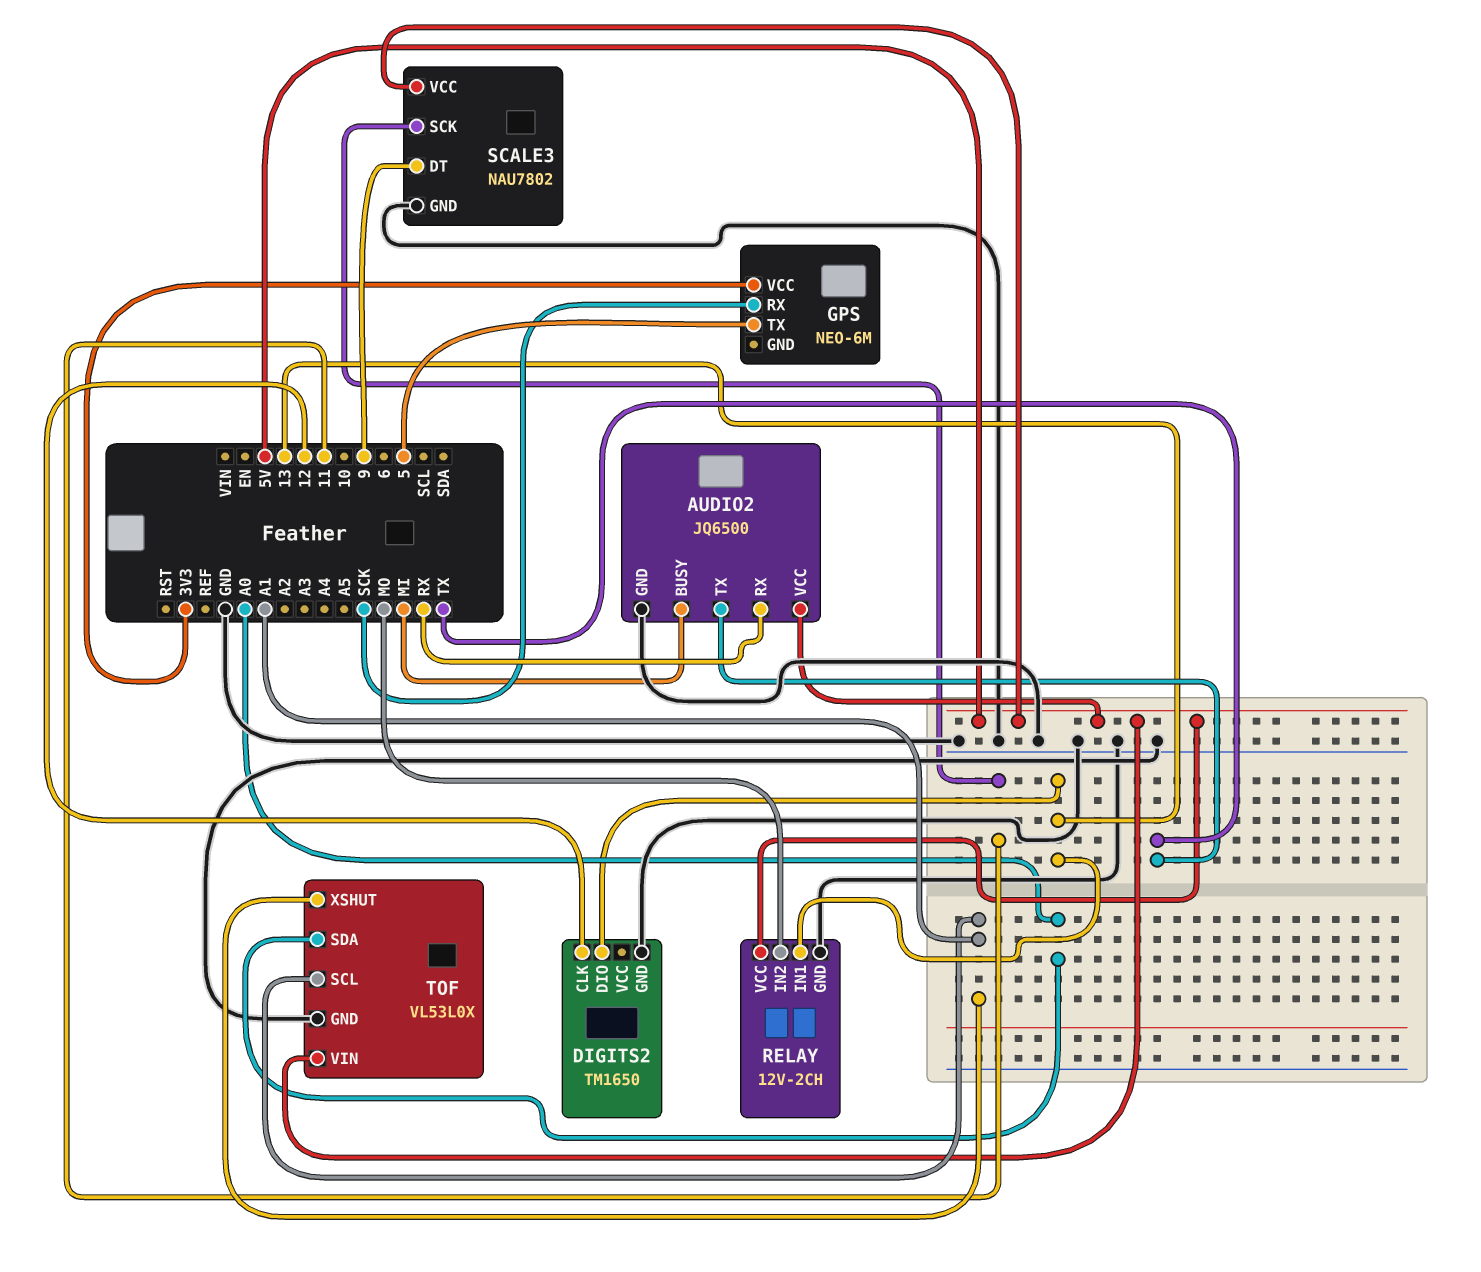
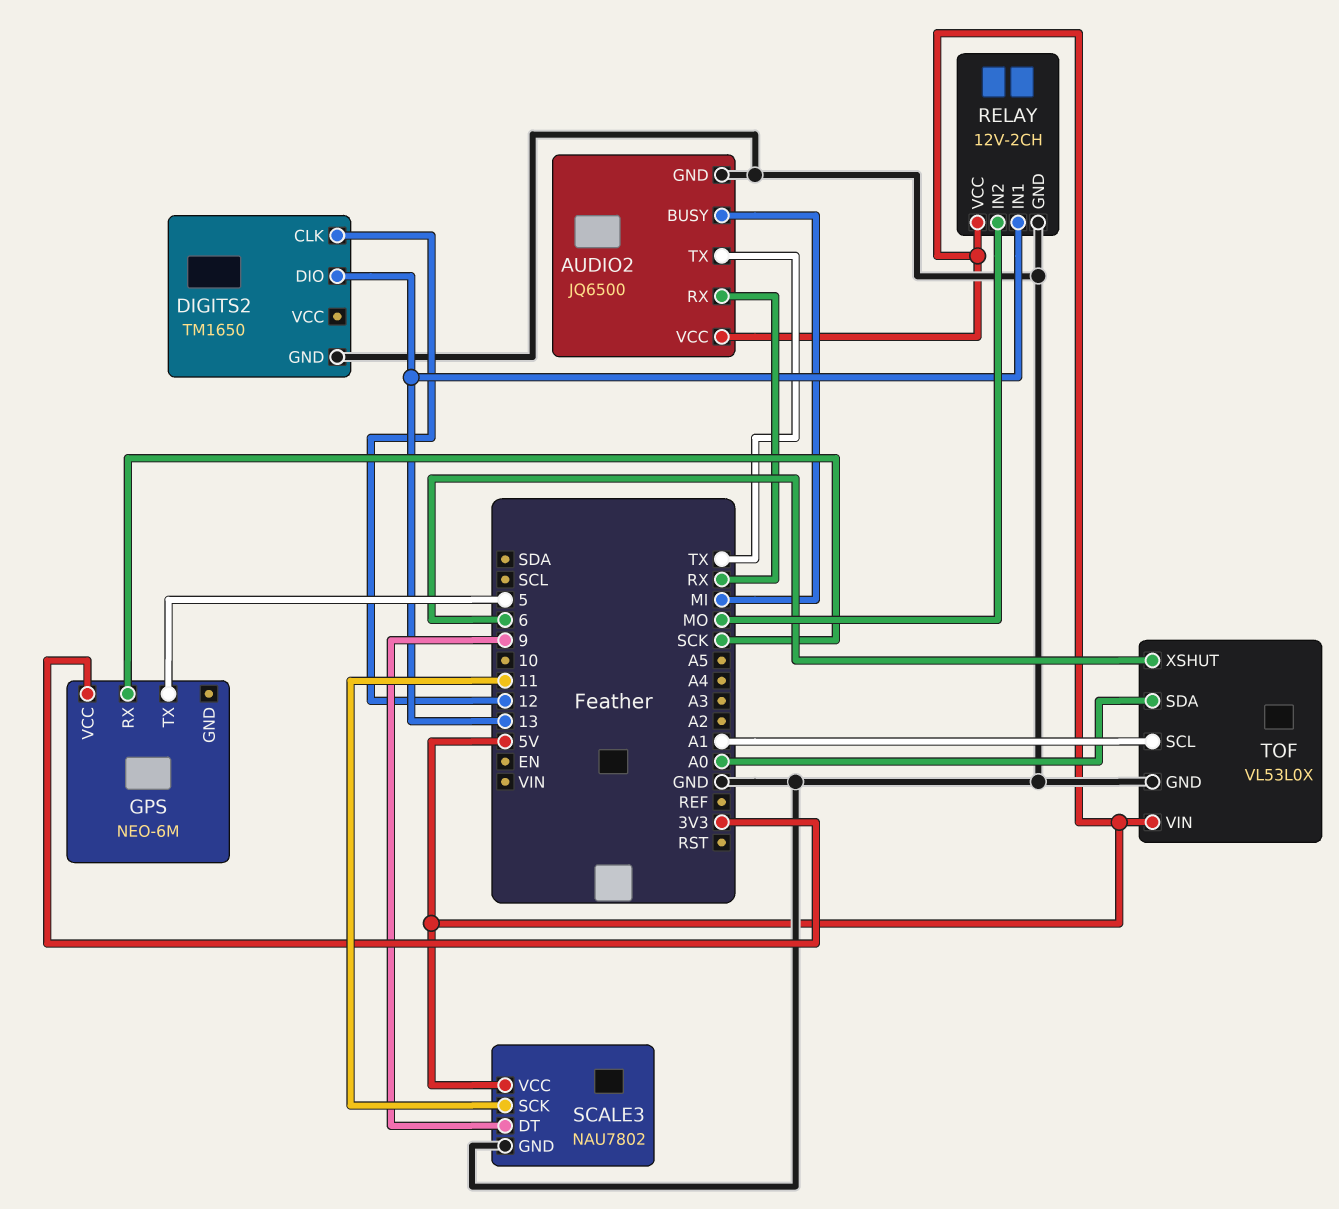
TOF pin XSHUT: A1 -> 6

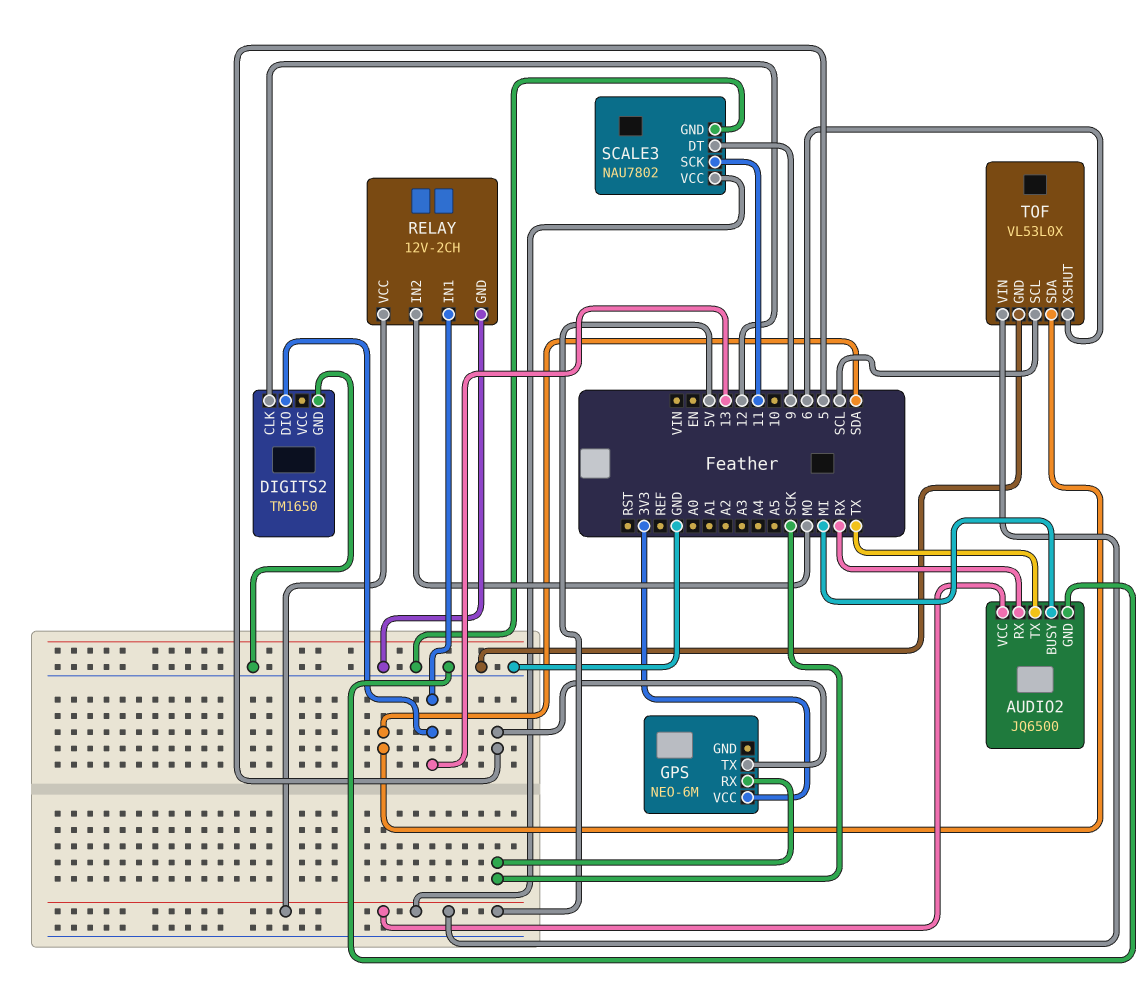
TOF pin SCL: A1 -> SCL
TOF pin SDA: A0 -> SDA

